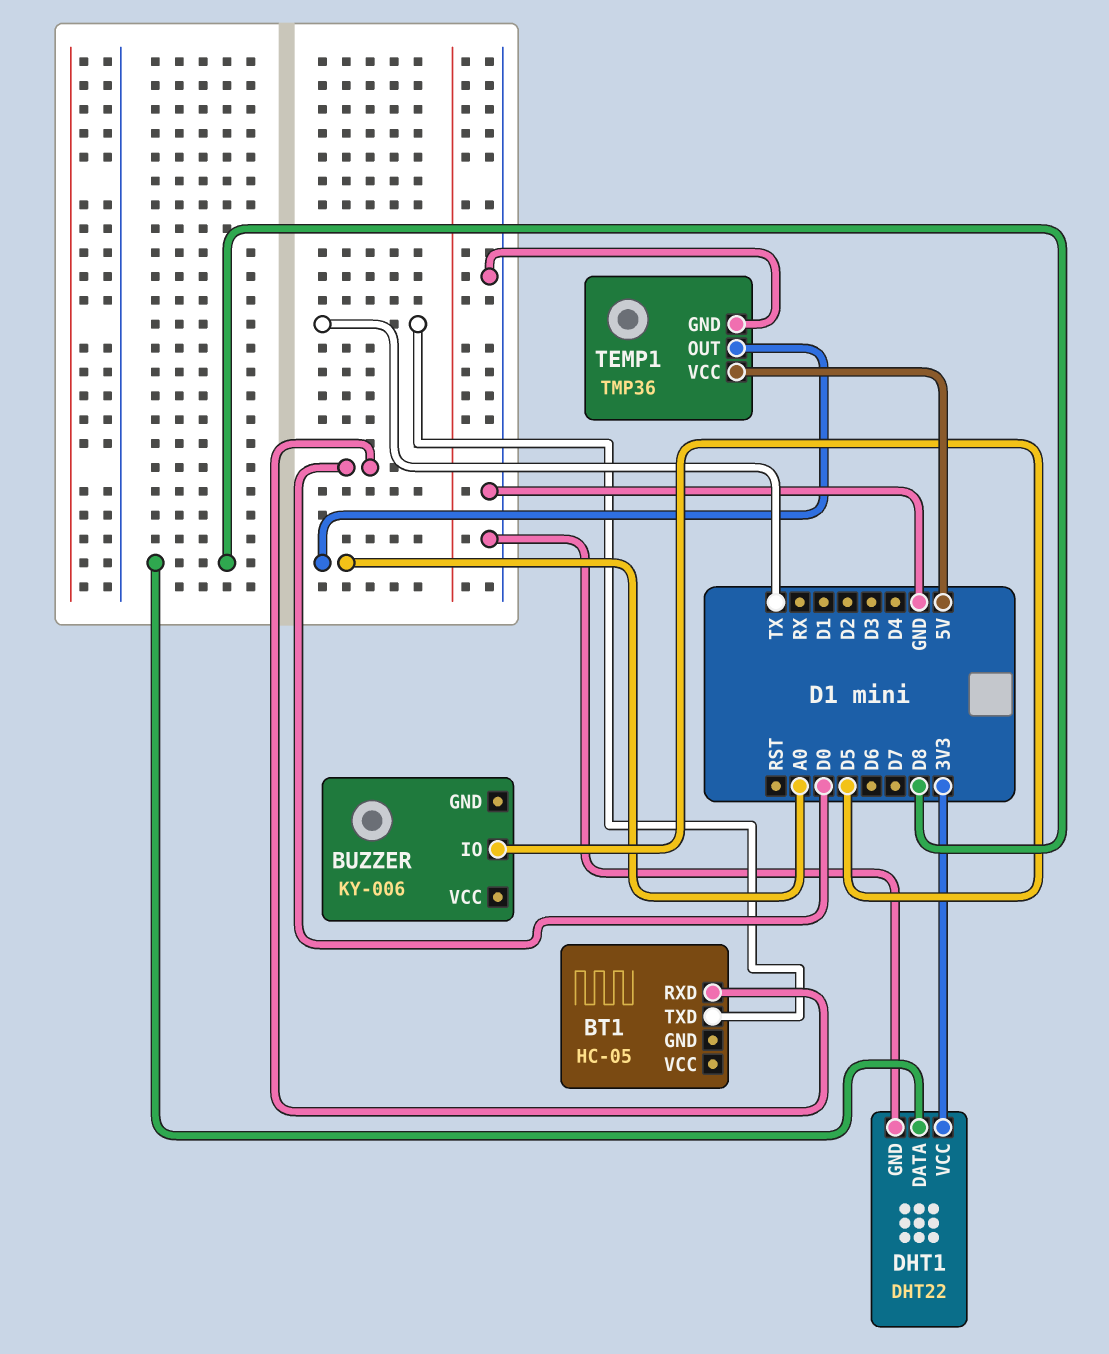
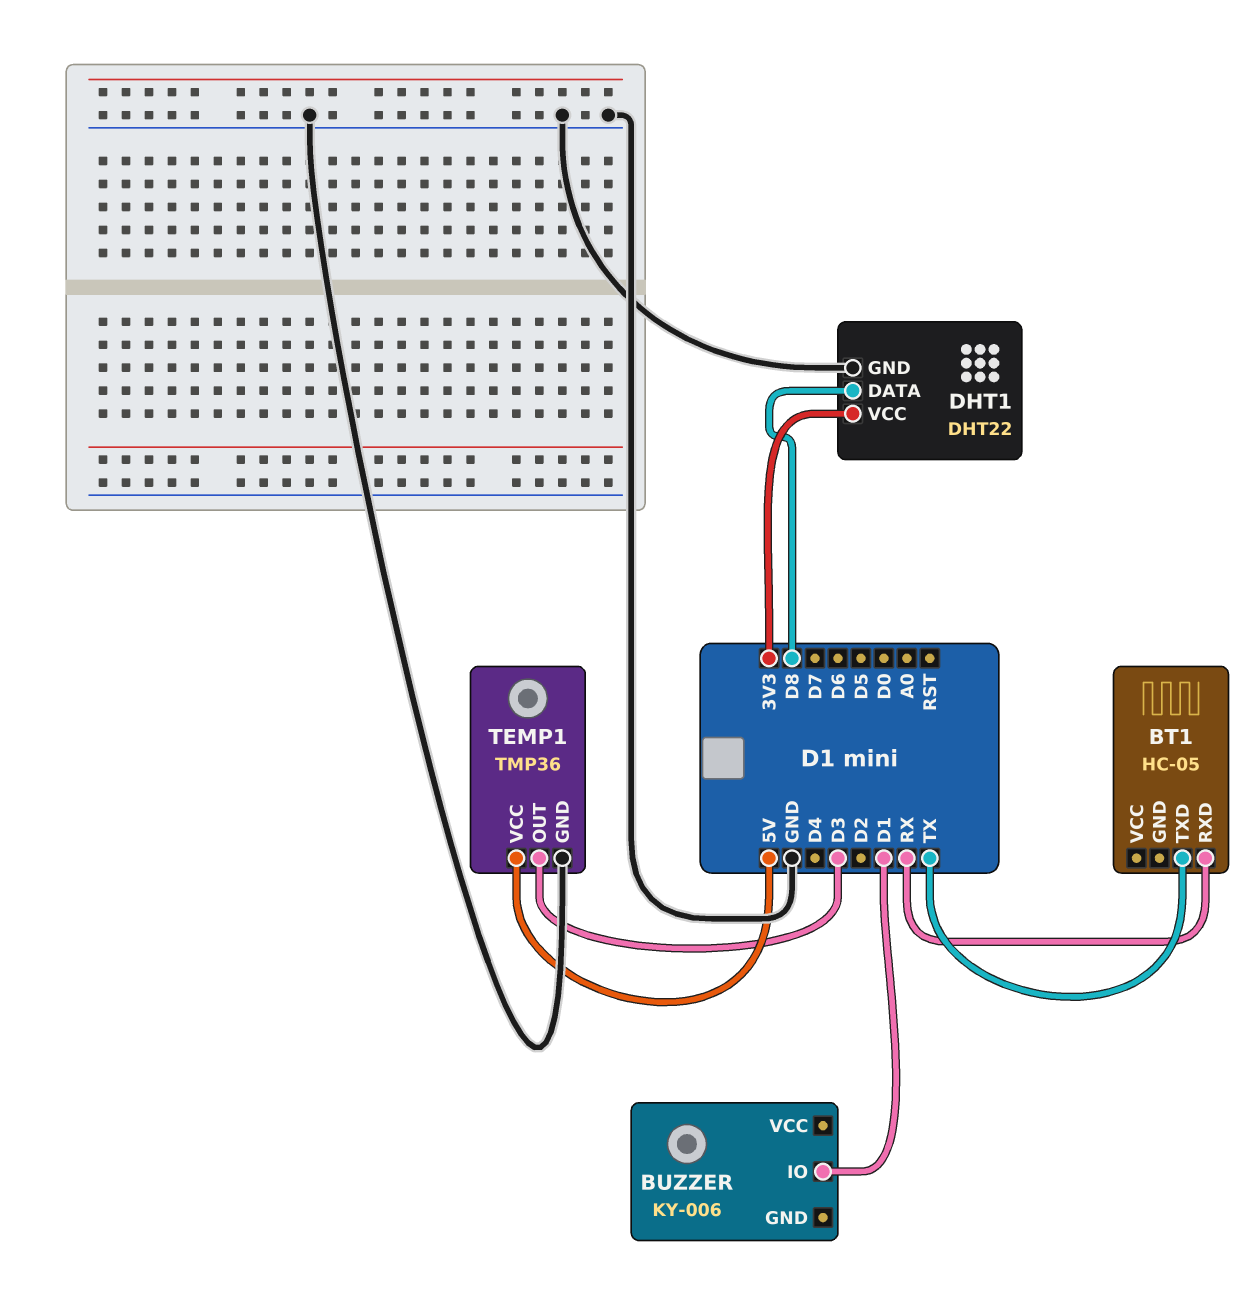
BT1 pin RXD: D0 -> RX
BUZZER pin IO: D5 -> D1
TEMP1 pin OUT: A0 -> D3

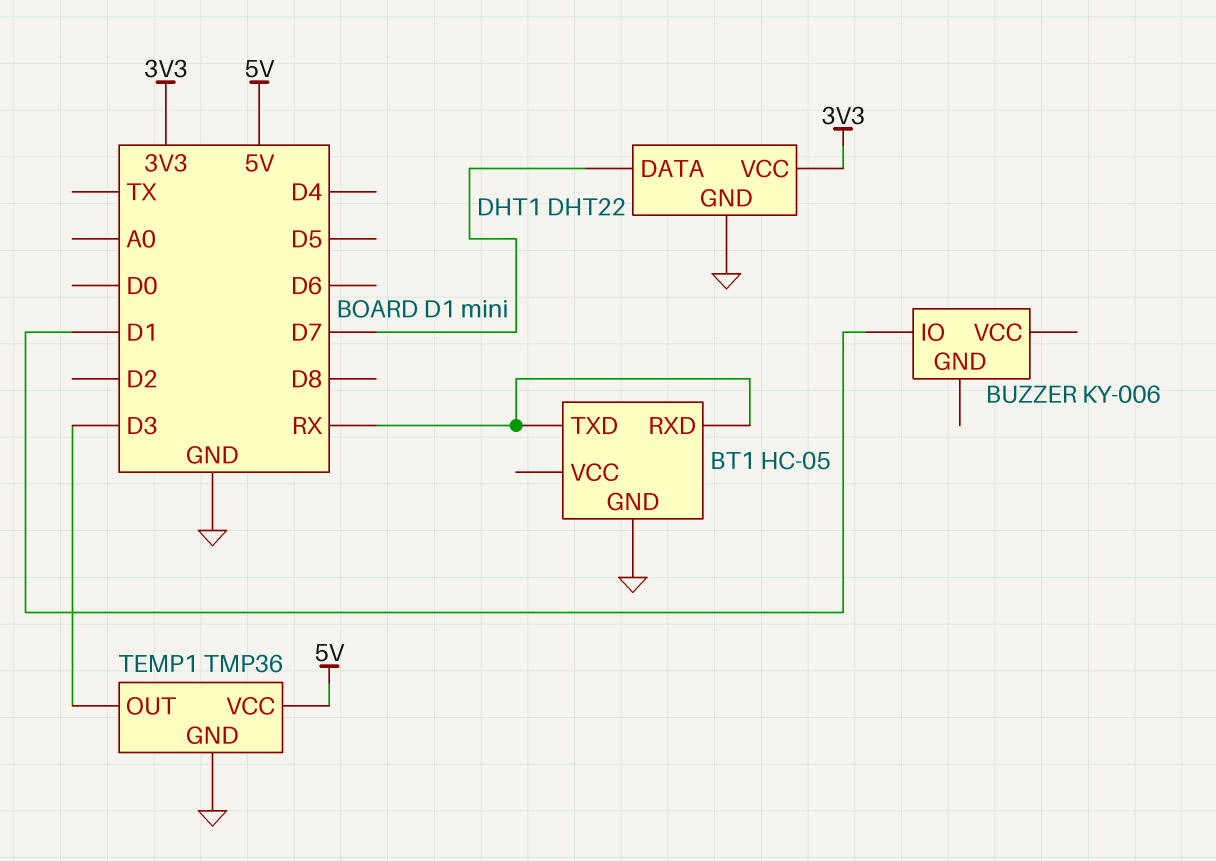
BT1 pin GND: none -> GND
BT1 pin TXD: TX -> RX
DHT1 pin DATA: D8 -> D7

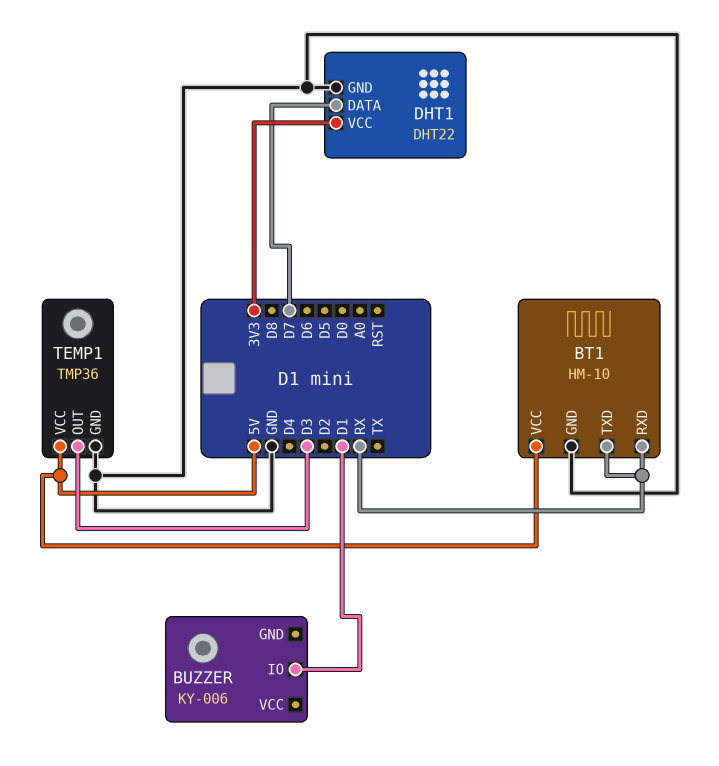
BT1: HC-05 -> HM-10
BT1 pin VCC: none -> 5V

